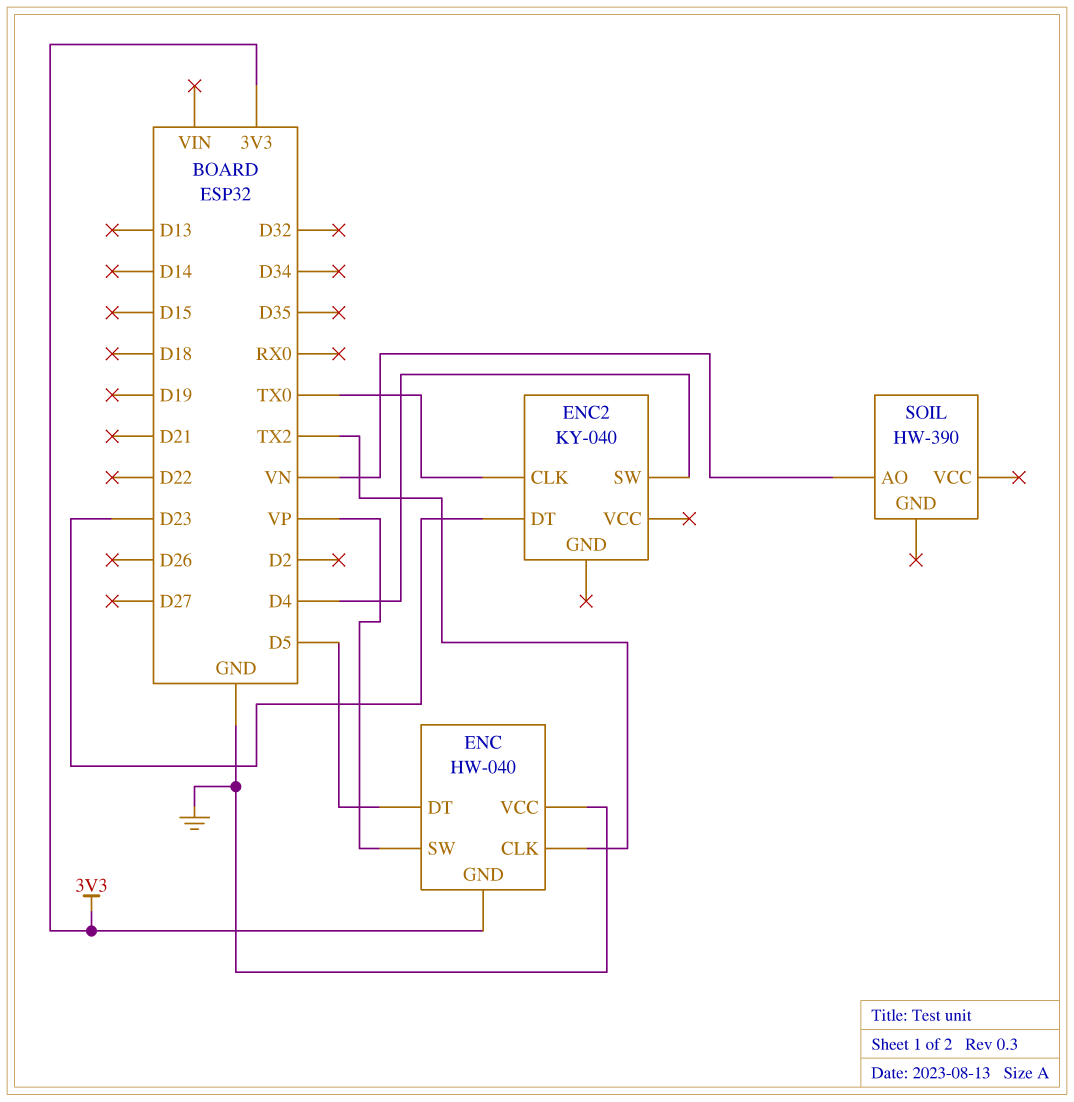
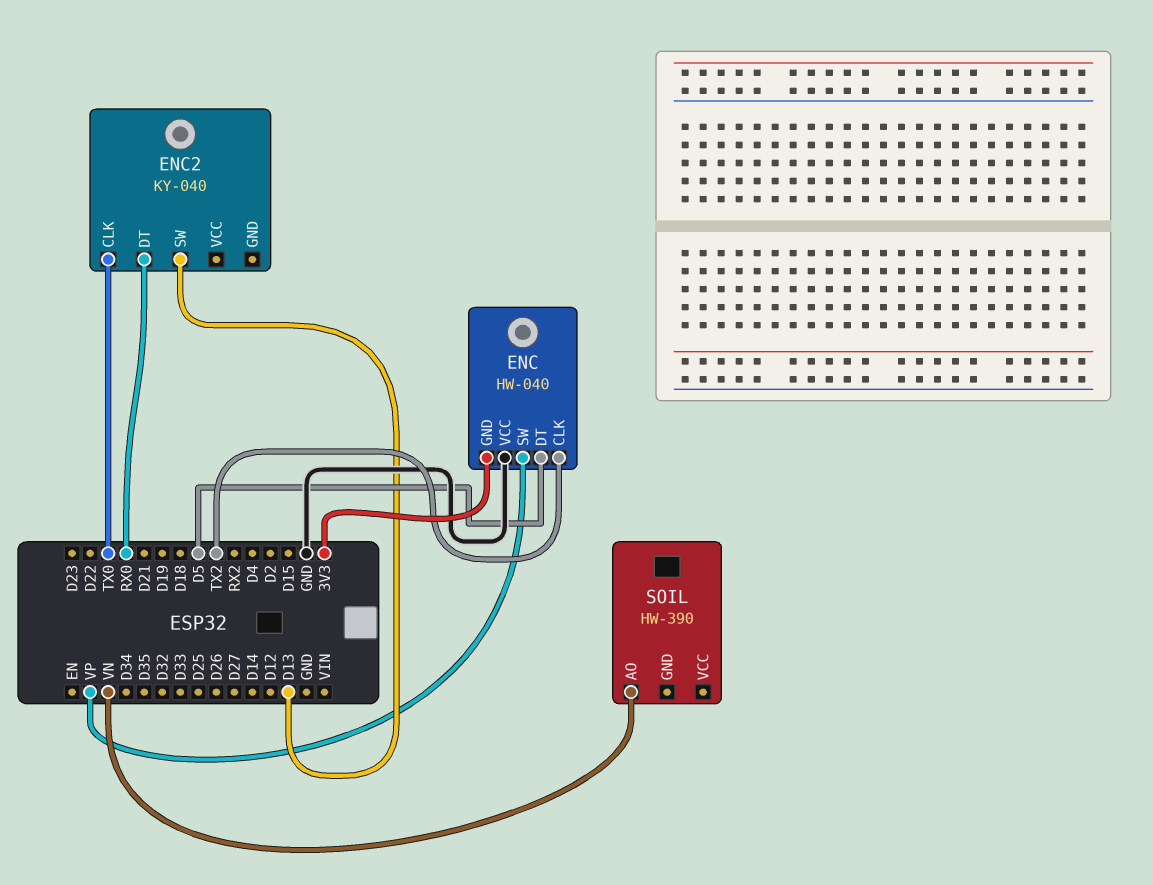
ENC2 pin DT: D23 -> RX0
ENC2 pin SW: D4 -> D13

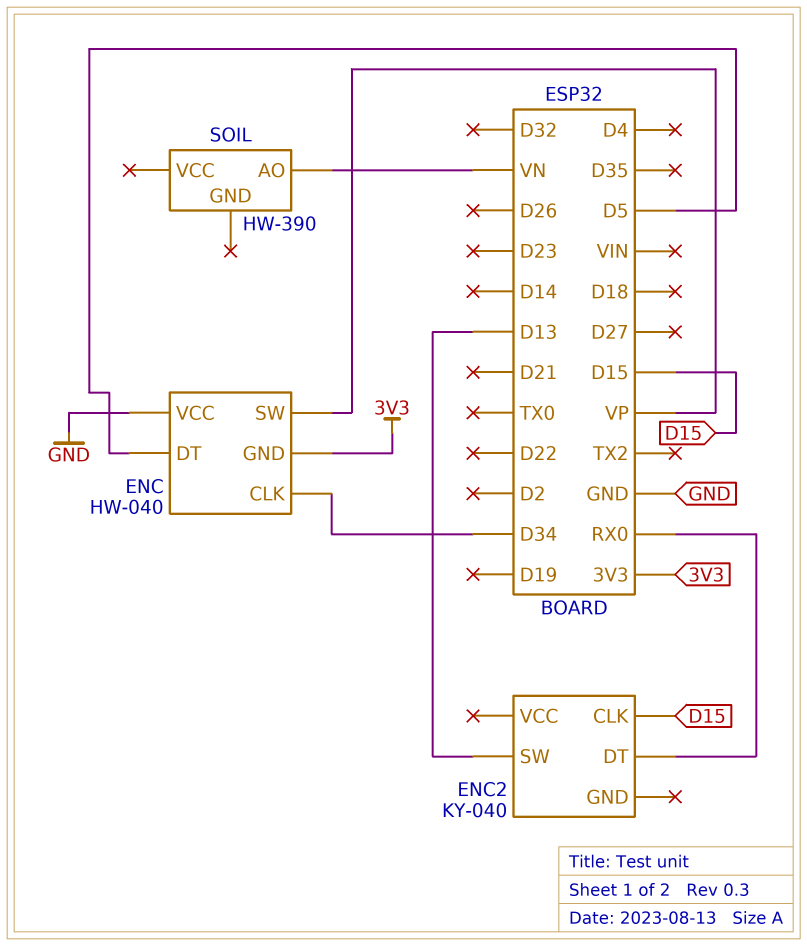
ENC pin CLK: TX2 -> D34
ENC2 pin CLK: TX0 -> D15

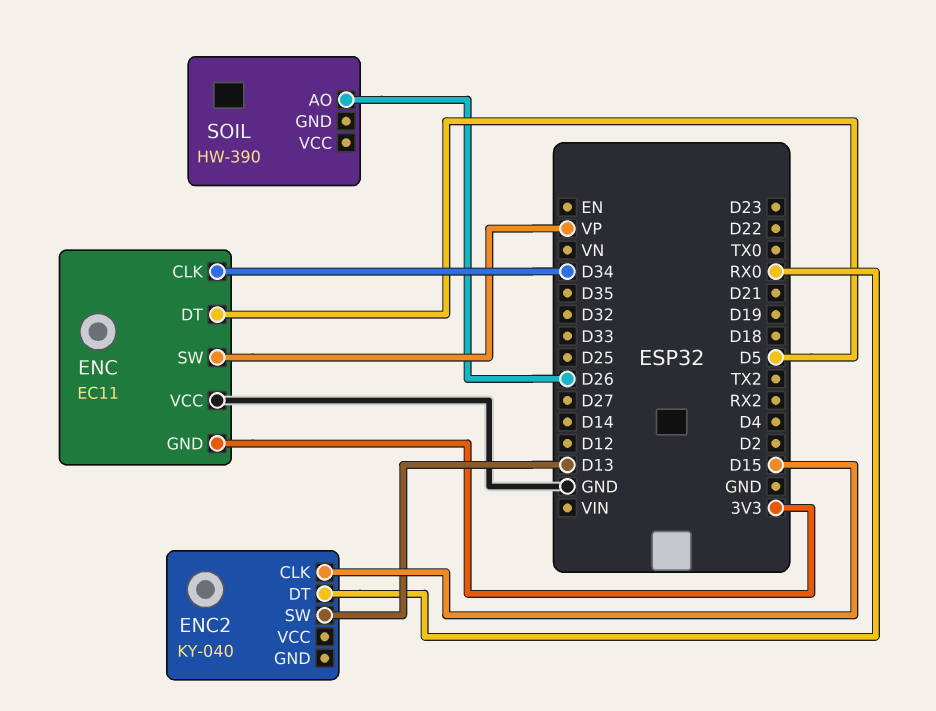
ENC: HW-040 -> EC11
SOIL pin AO: VN -> D26

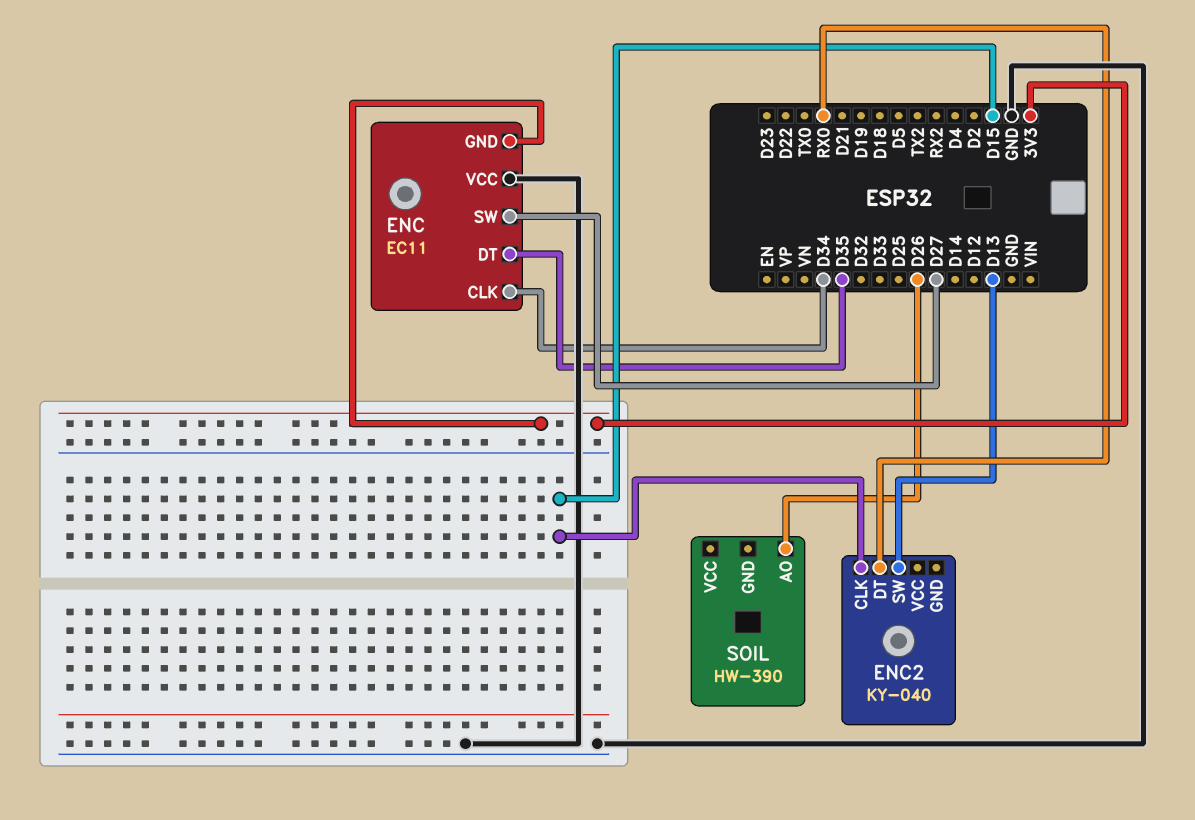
ENC pin DT: D5 -> D35
ENC pin SW: VP -> D27

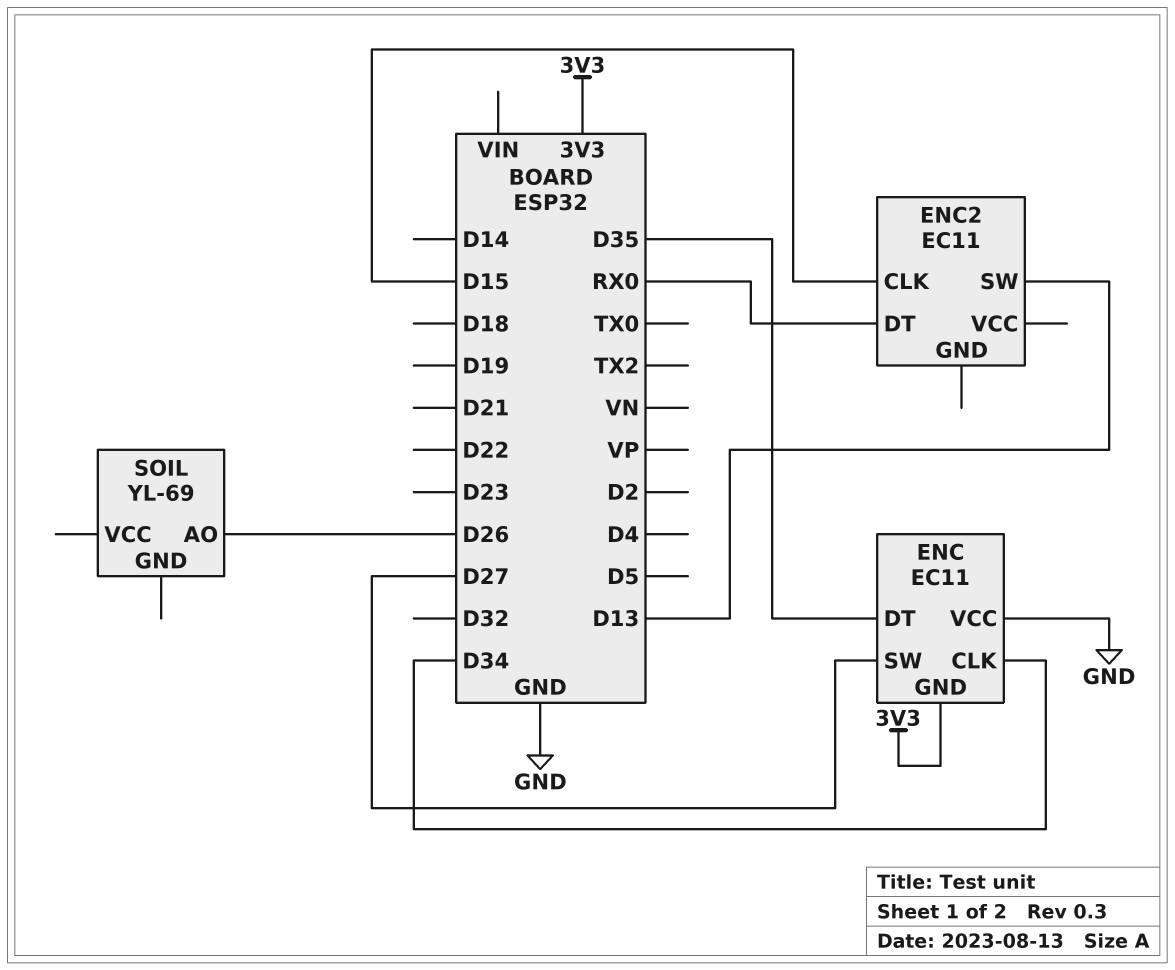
ENC2: KY-040 -> EC11
SOIL: HW-390 -> YL-69

